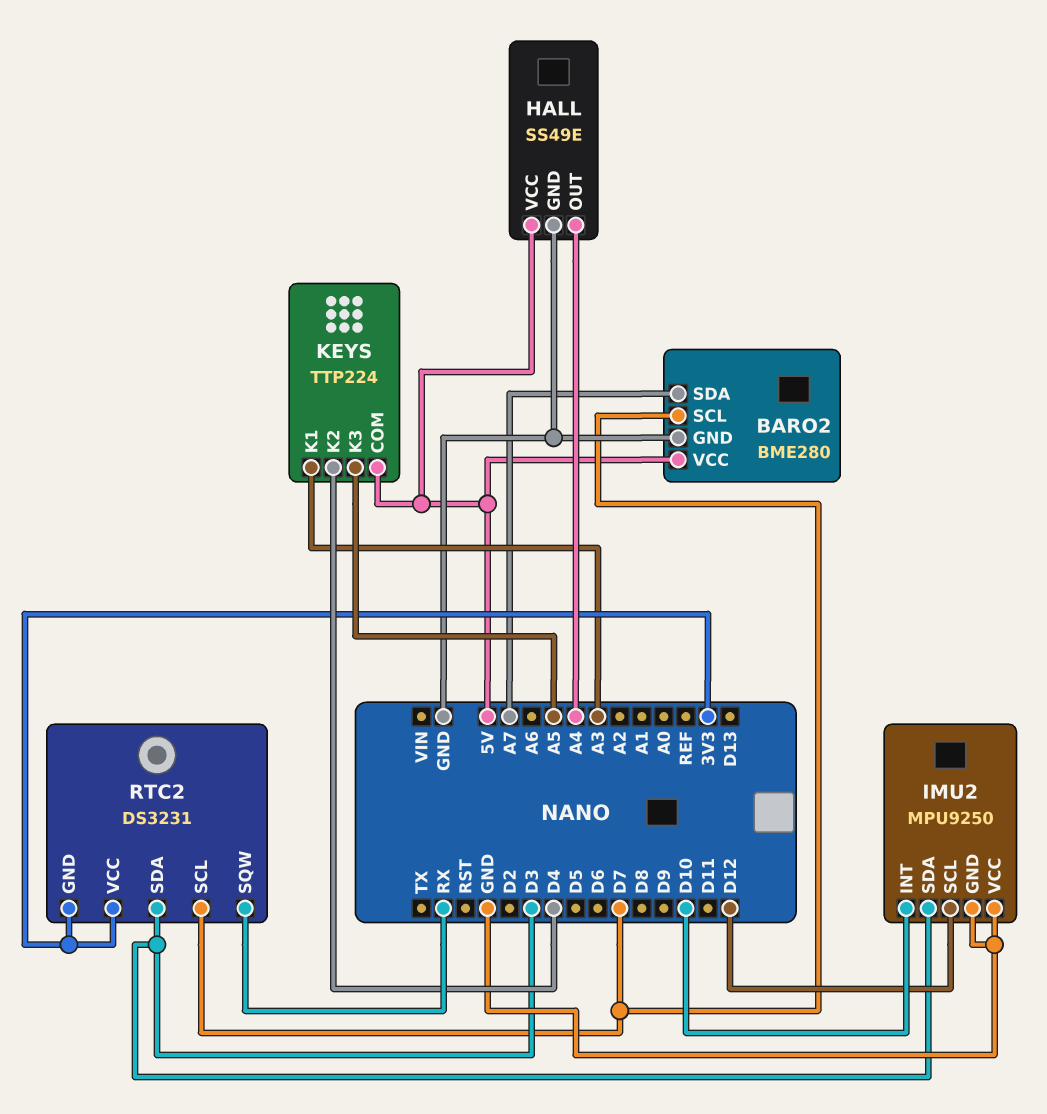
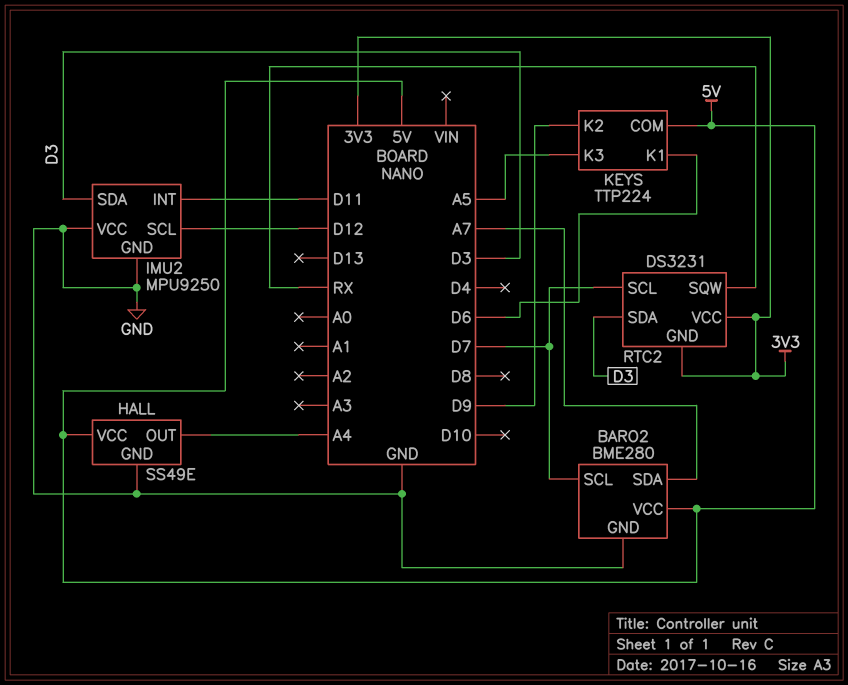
IMU2 pin INT: D10 -> D11
KEYS pin K1: A3 -> D6
KEYS pin K2: D4 -> D9

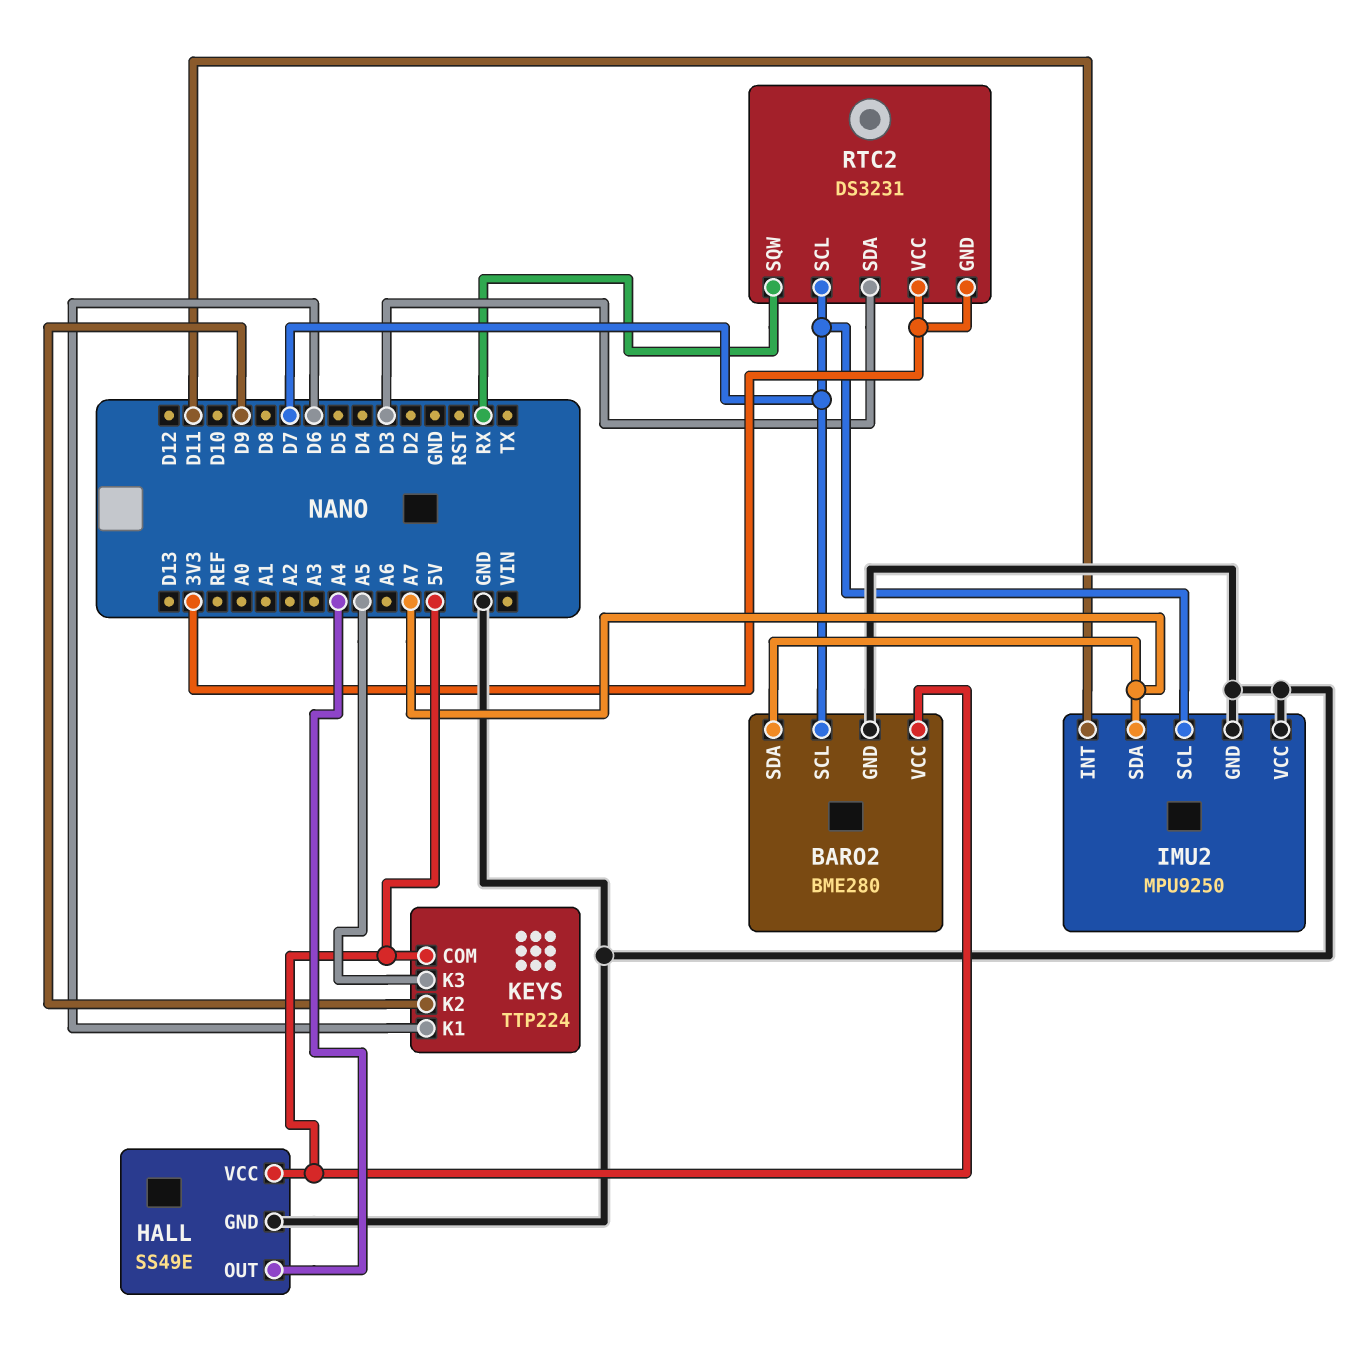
IMU2 pin SCL: D12 -> D7
IMU2 pin SDA: D3 -> A7

